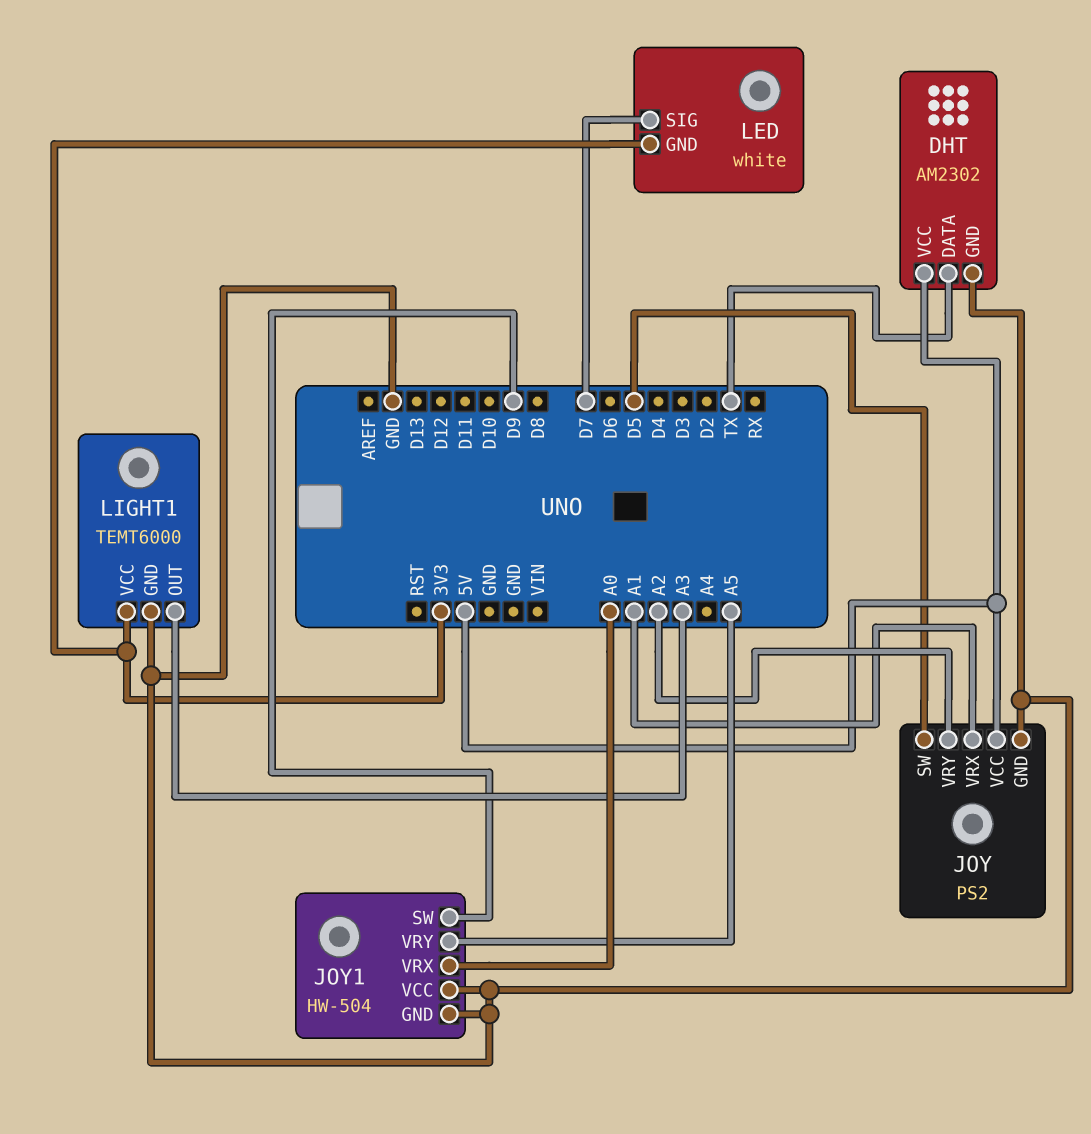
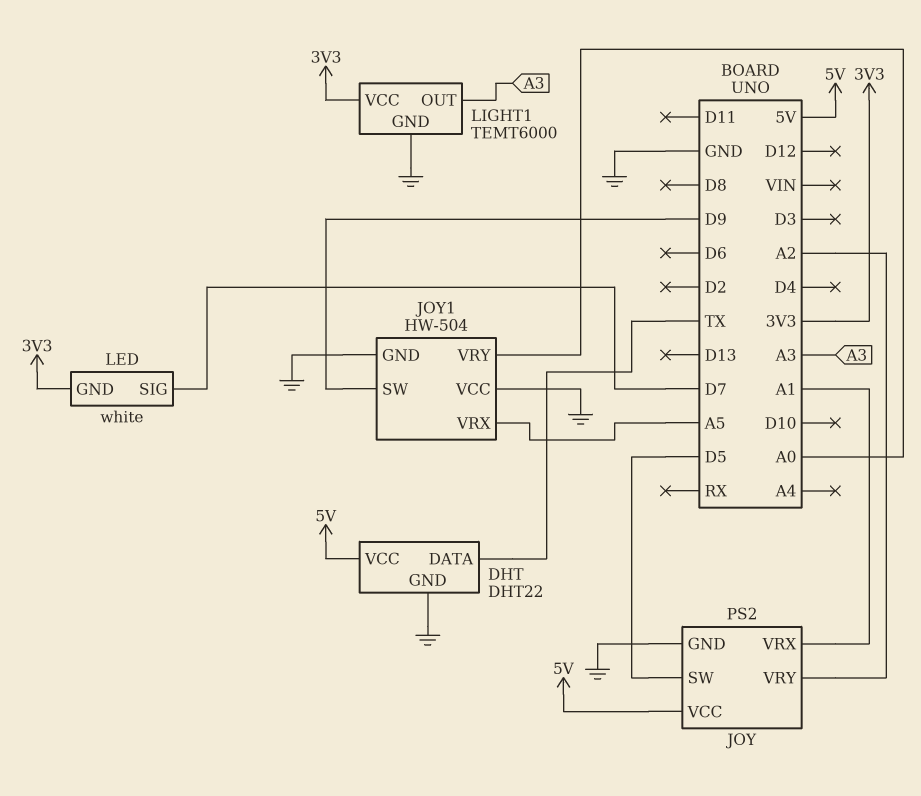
DHT: AM2302 -> DHT22
JOY1 pin VRX: A0 -> A5
JOY1 pin VRY: A5 -> A0

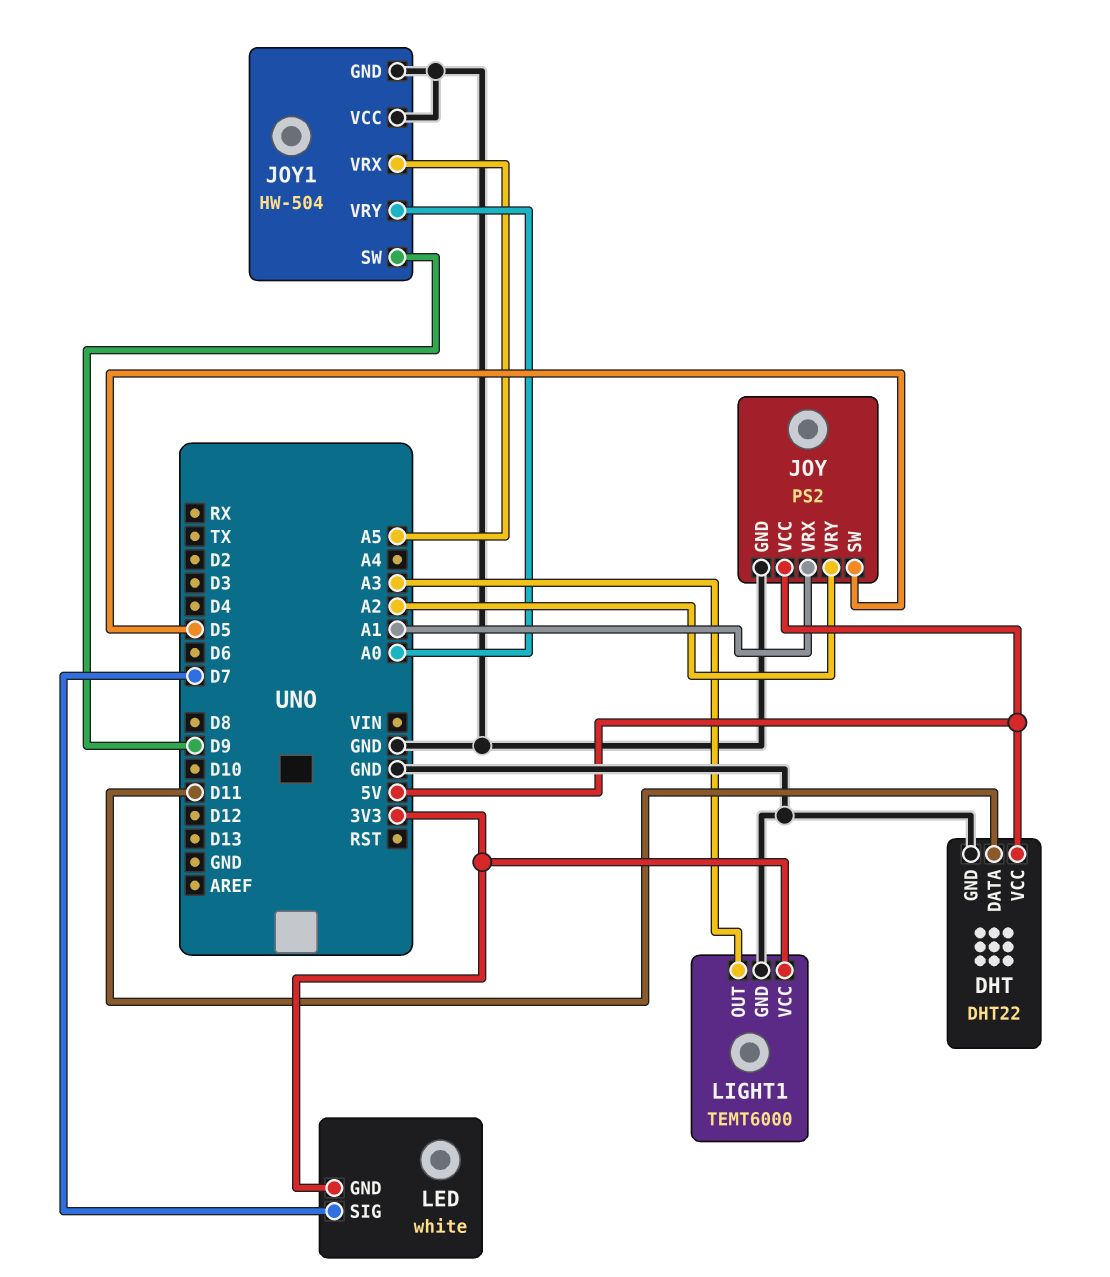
DHT pin DATA: TX -> D11

